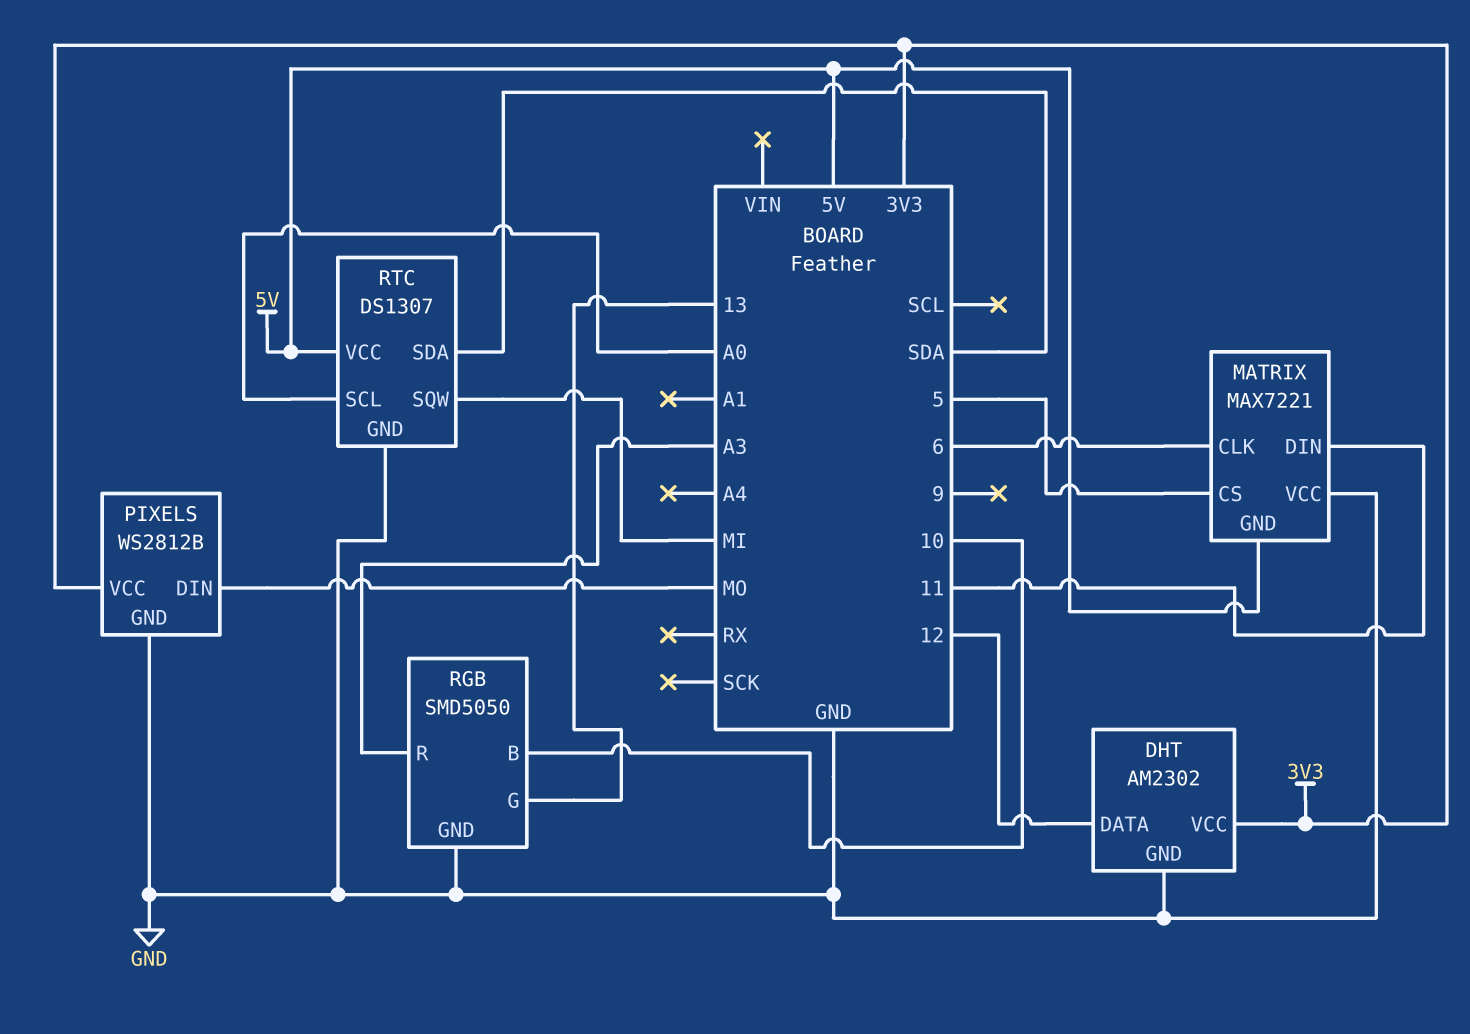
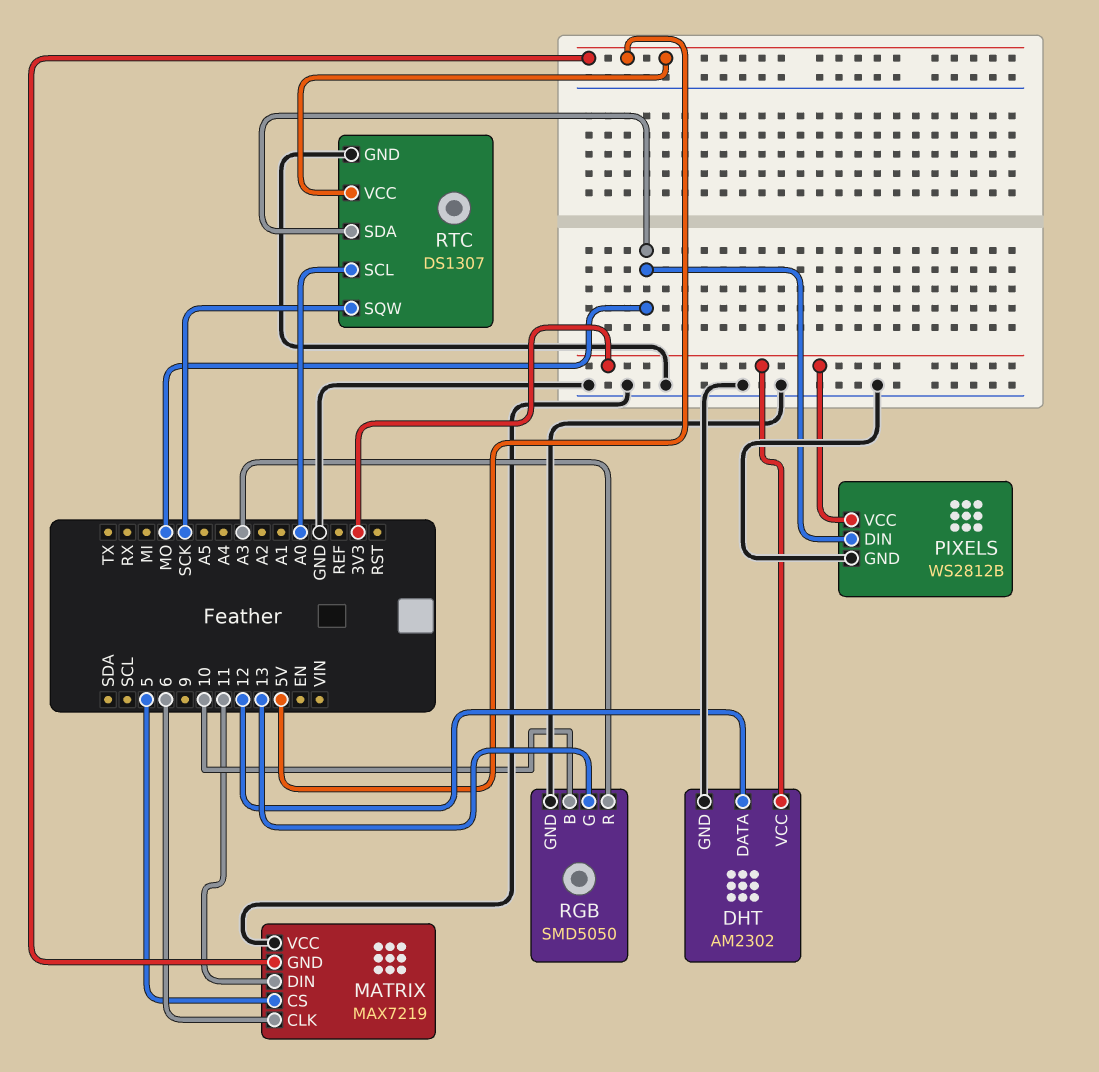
MATRIX: MAX7221 -> MAX7219
RTC pin SDA: SDA -> MO
RTC pin SQW: MI -> SCK

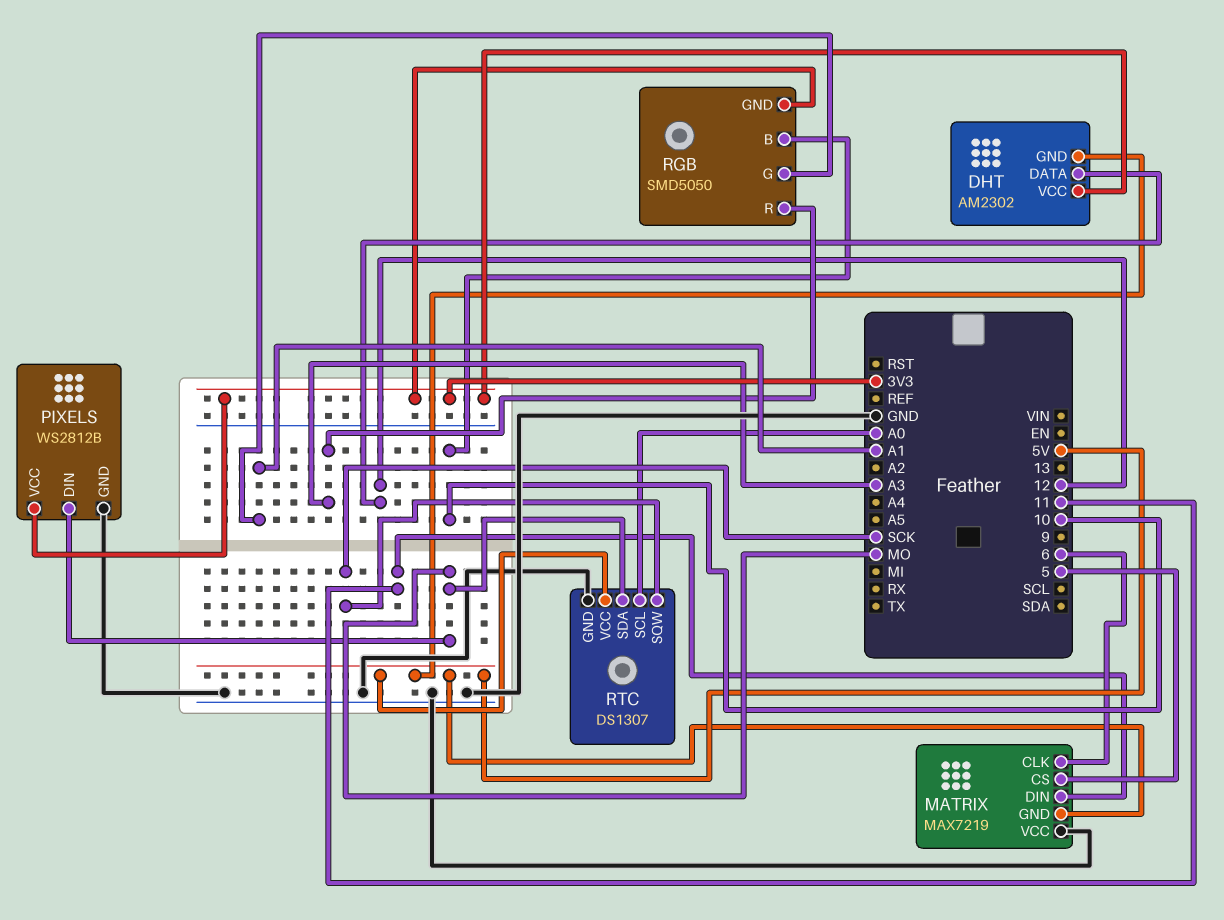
DHT pin GND: GND -> 5V
RGB pin G: 13 -> A1
RGB pin GND: GND -> 3V3

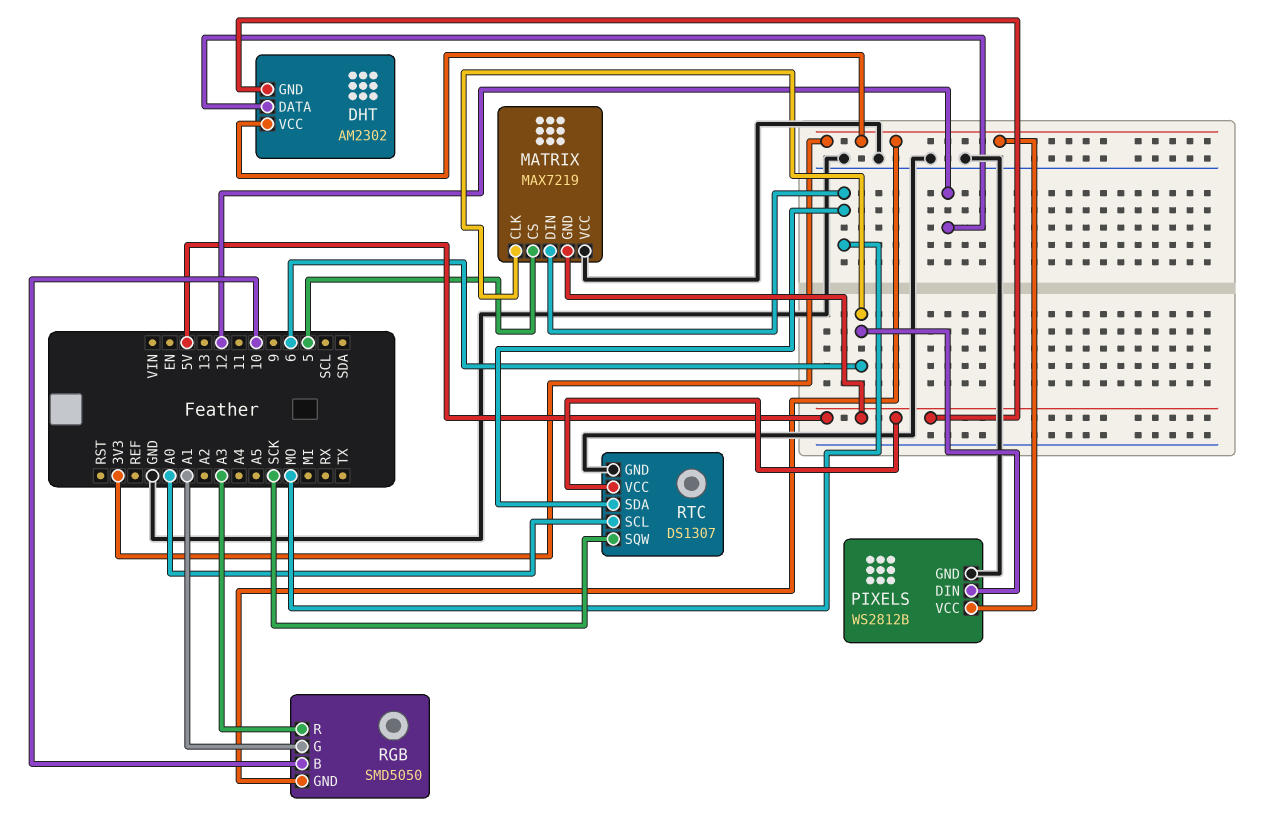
MATRIX pin DIN: 11 -> MO
PIXELS pin DIN: MO -> 6

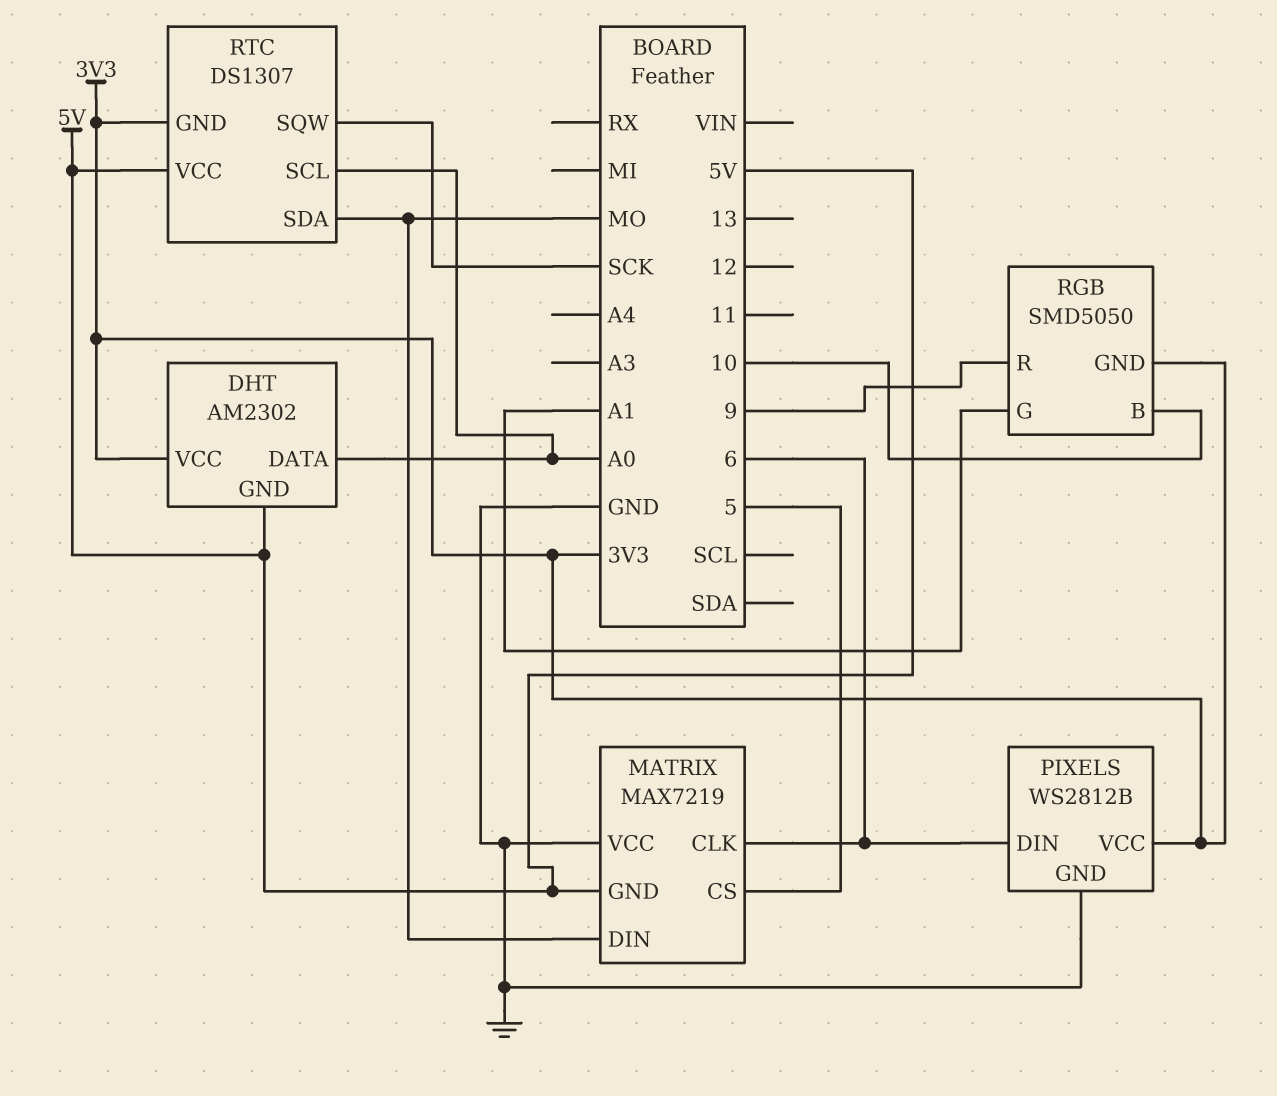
DHT pin DATA: 12 -> A0
RGB pin R: A3 -> 9
RTC pin GND: GND -> 3V3

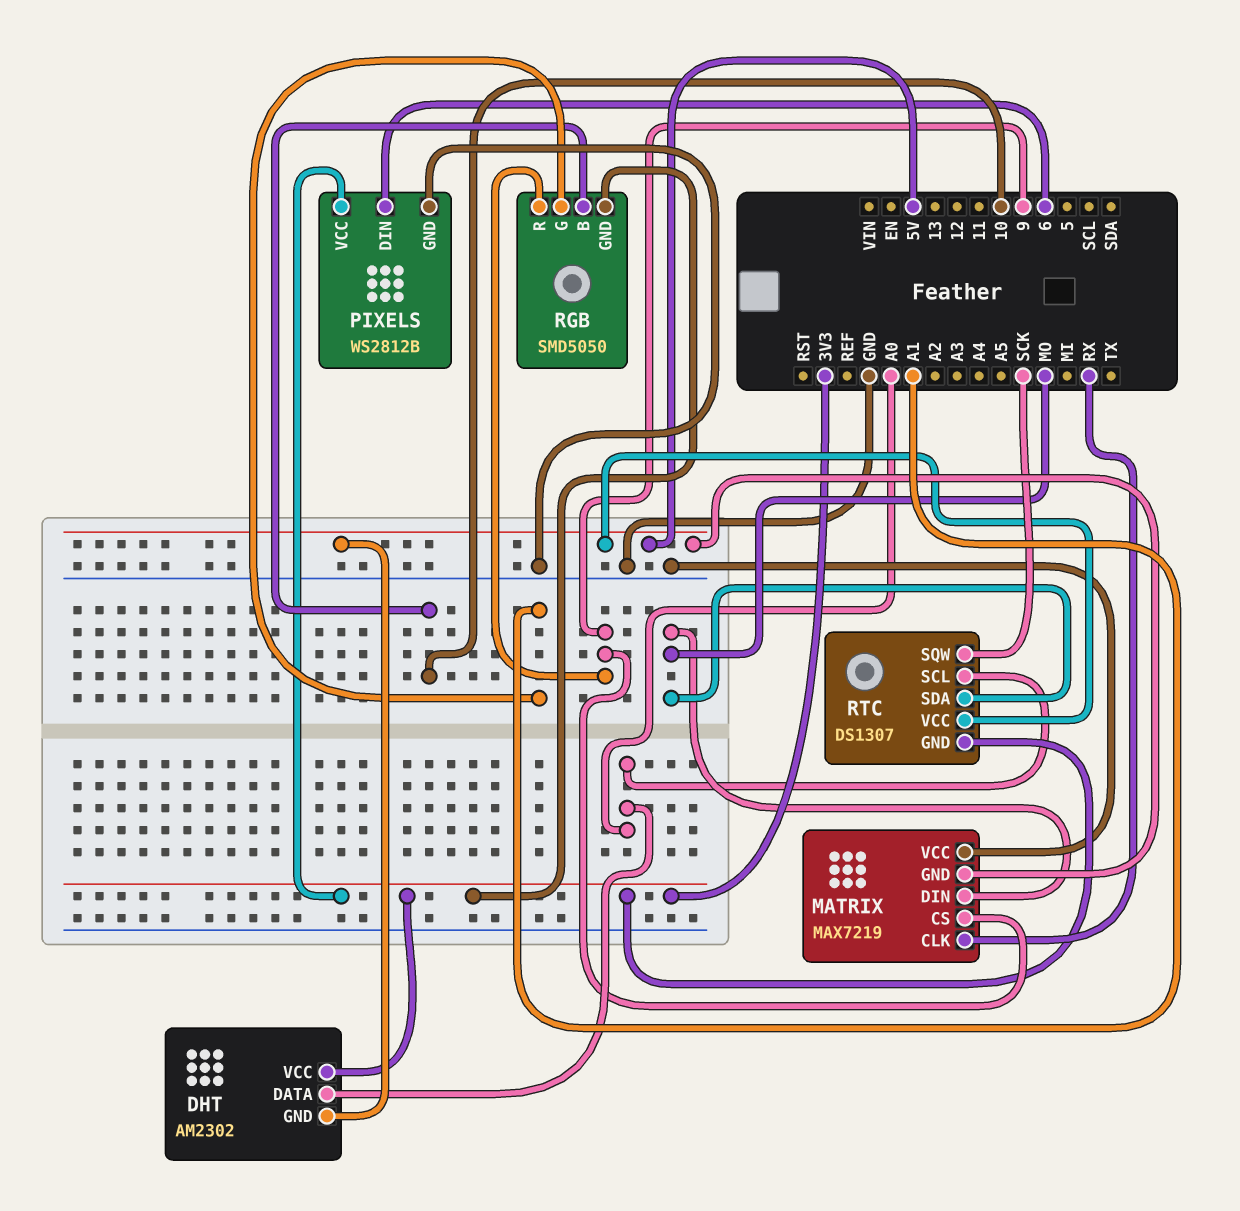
MATRIX pin CLK: 6 -> RX
MATRIX pin CS: 5 -> 9

